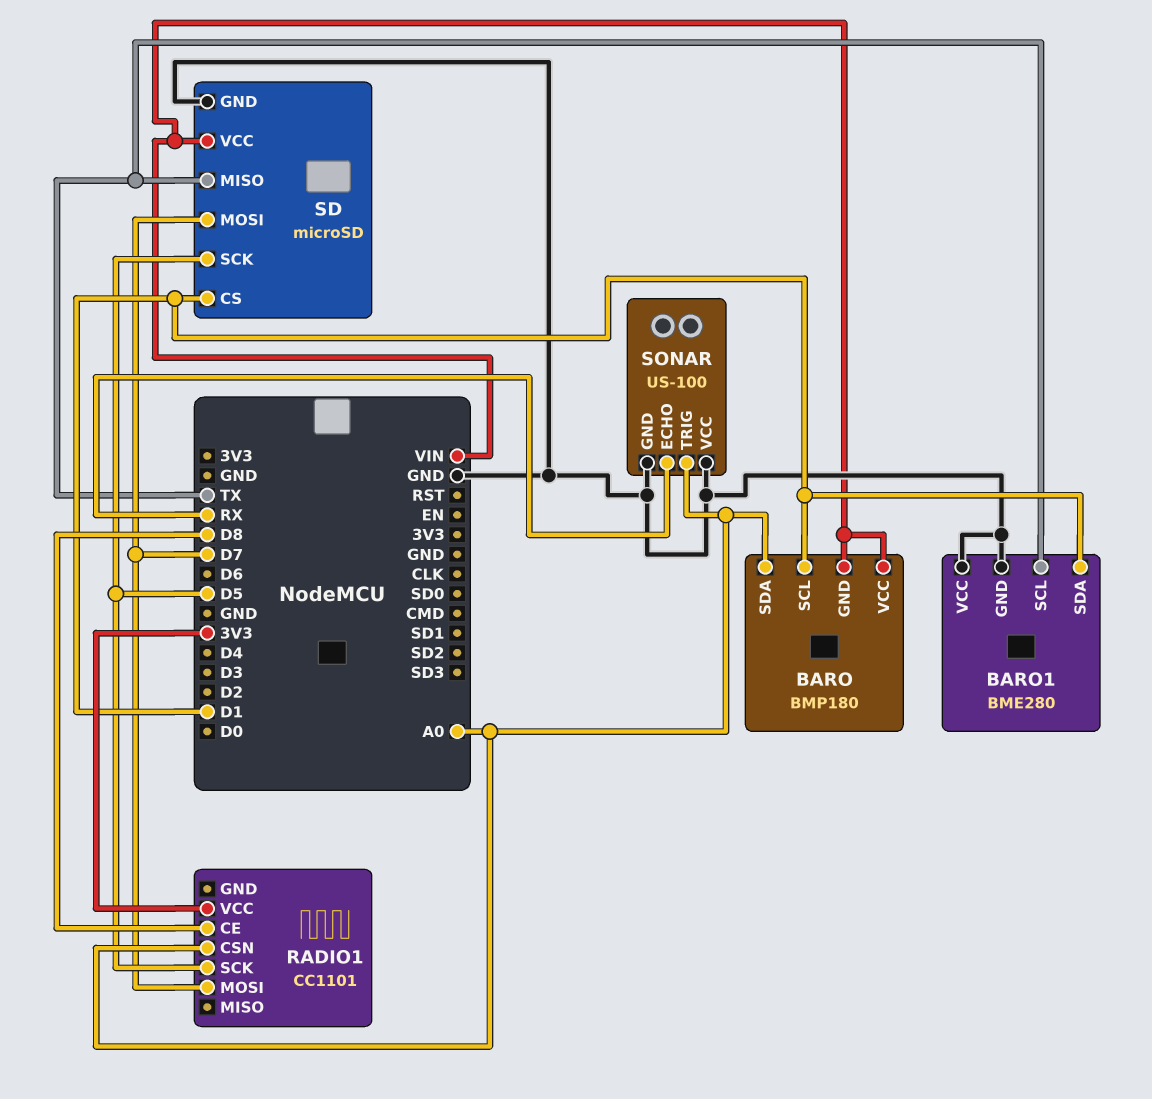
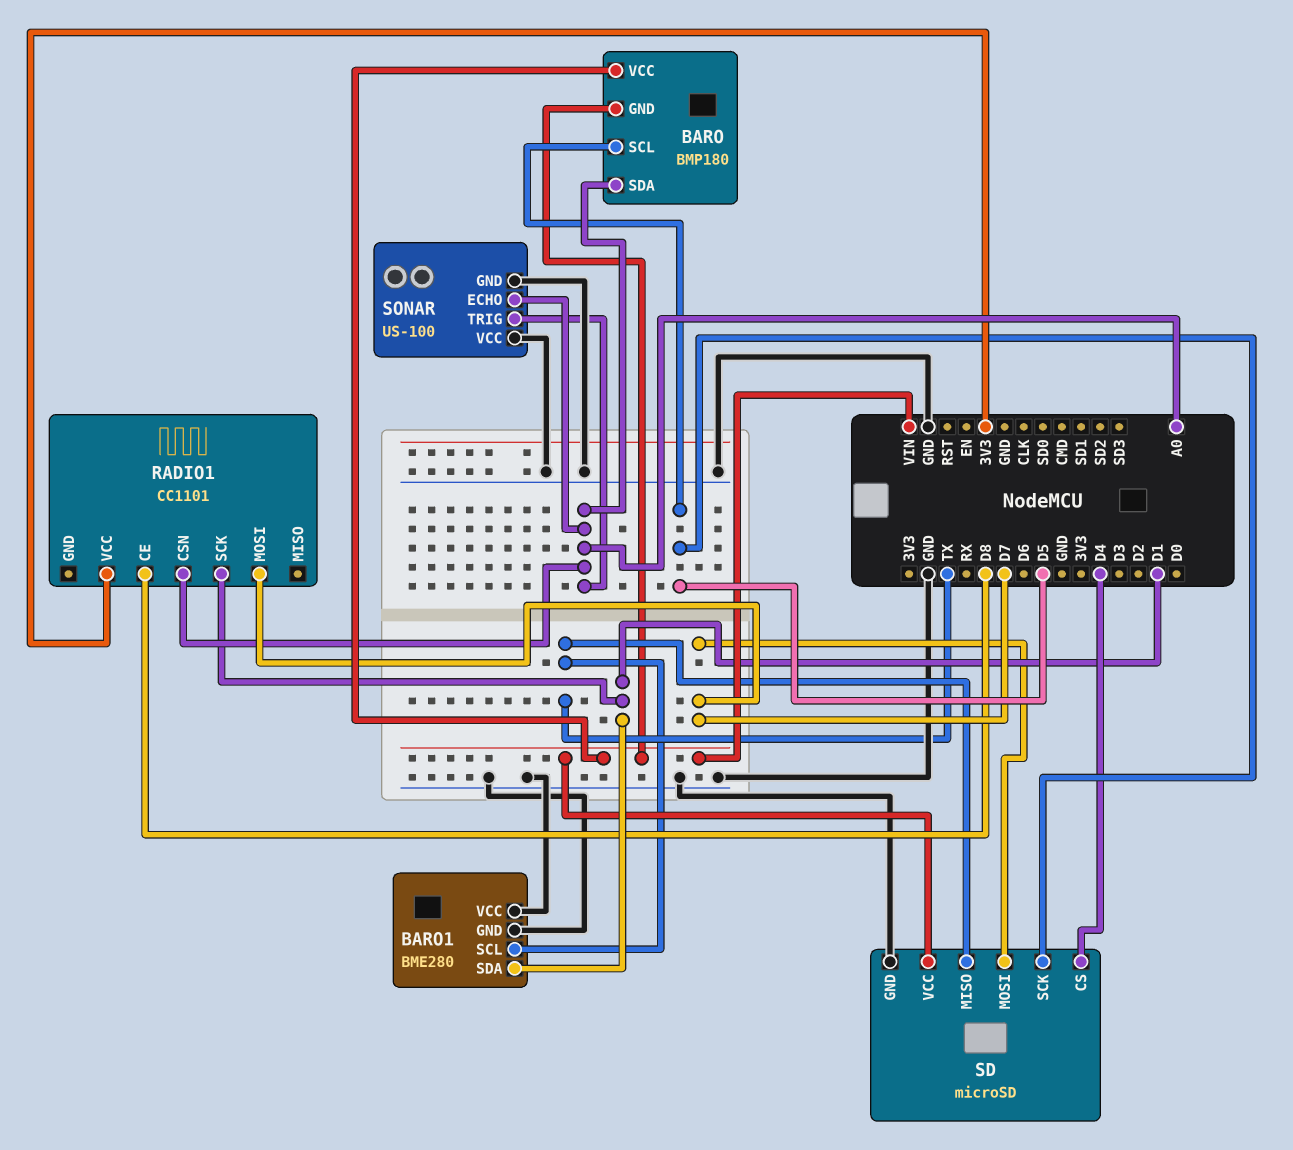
BARO pin SCL: D1 -> D5
RADIO1 pin SCK: D5 -> D1
SD pin CS: D1 -> D4
SONAR pin ECHO: RX -> A0

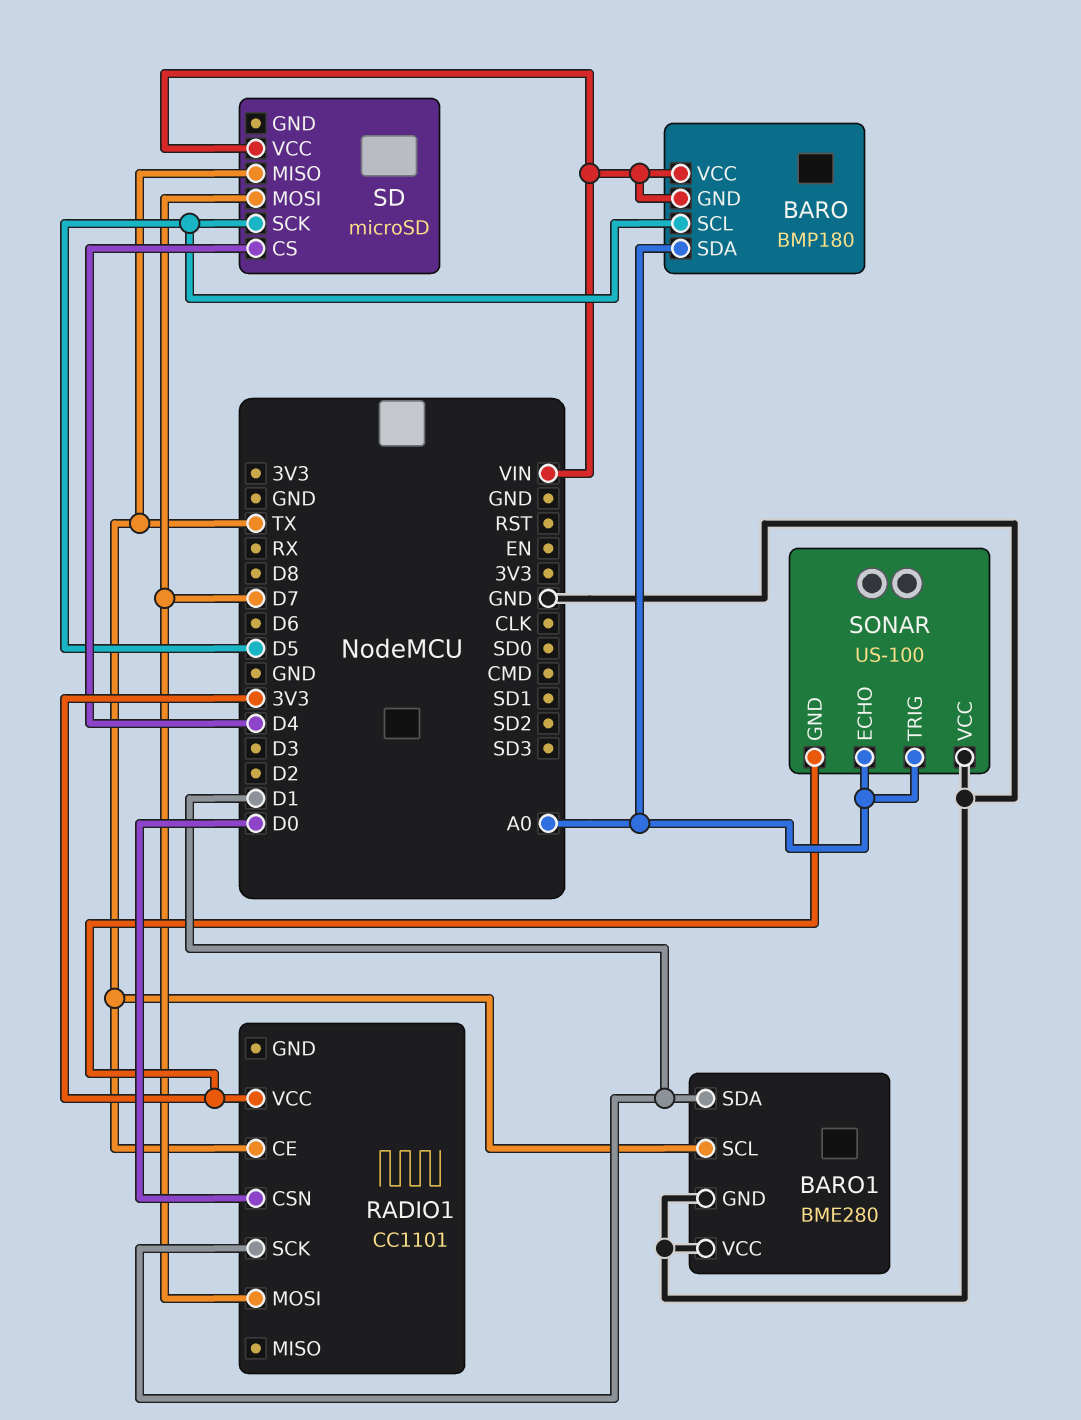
RADIO1 pin CE: D8 -> TX
RADIO1 pin CSN: A0 -> D0
SD pin GND: GND -> none
SONAR pin GND: GND -> 3V3

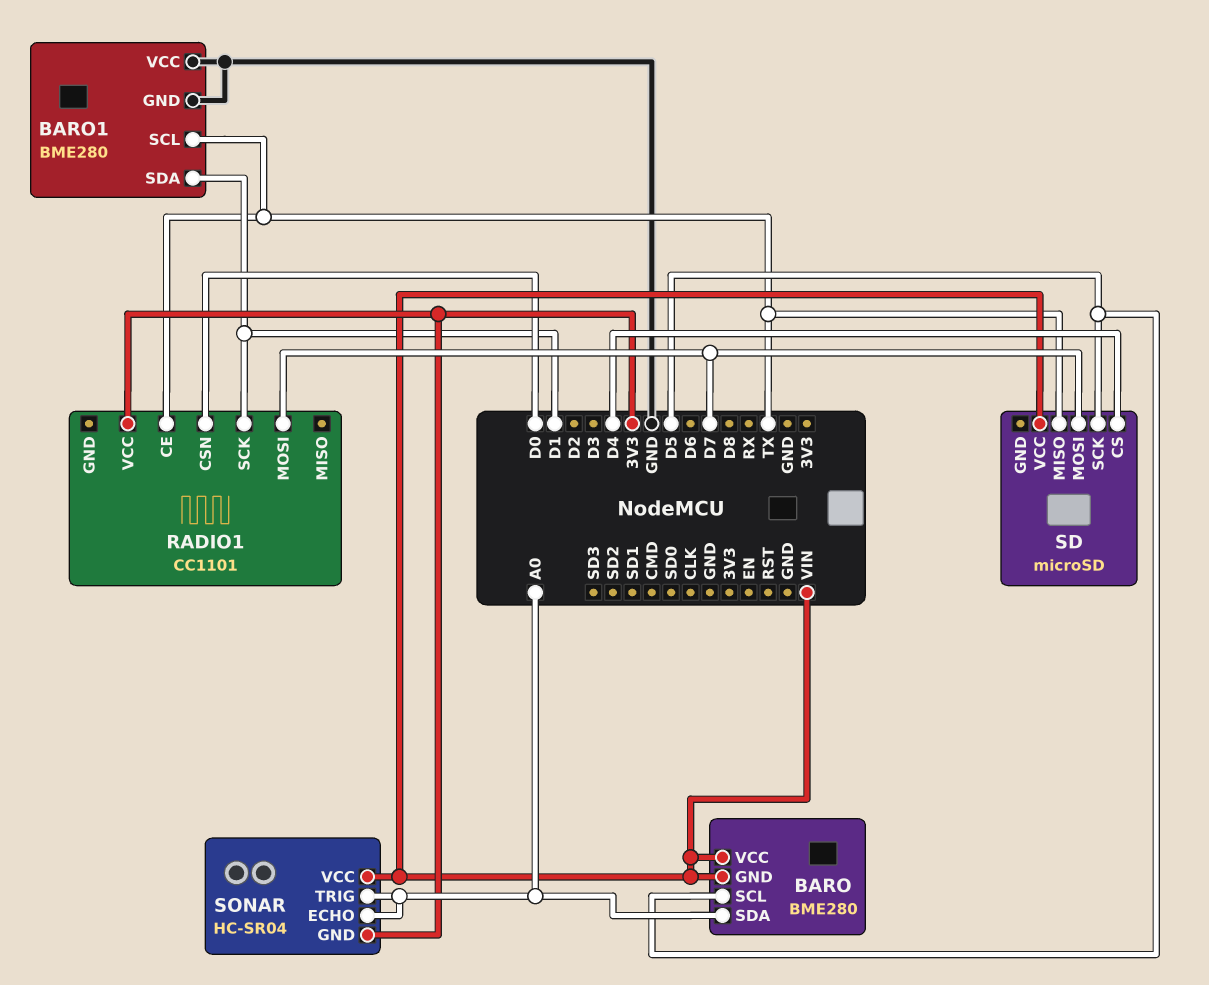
BARO: BMP180 -> BME280
SONAR: US-100 -> HC-SR04
SONAR pin VCC: GND -> VIN

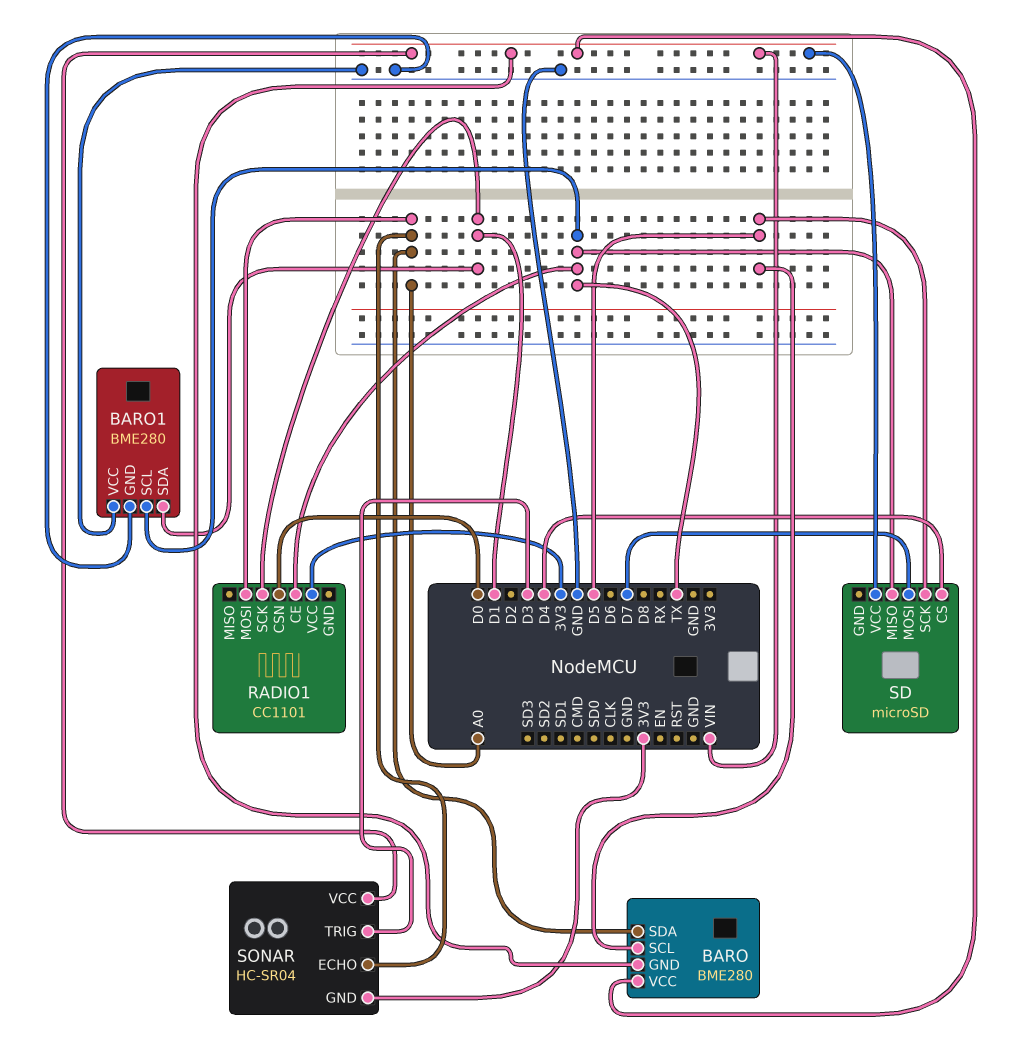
RADIO1 pin MOSI: D7 -> A0
SONAR pin TRIG: A0 -> D3

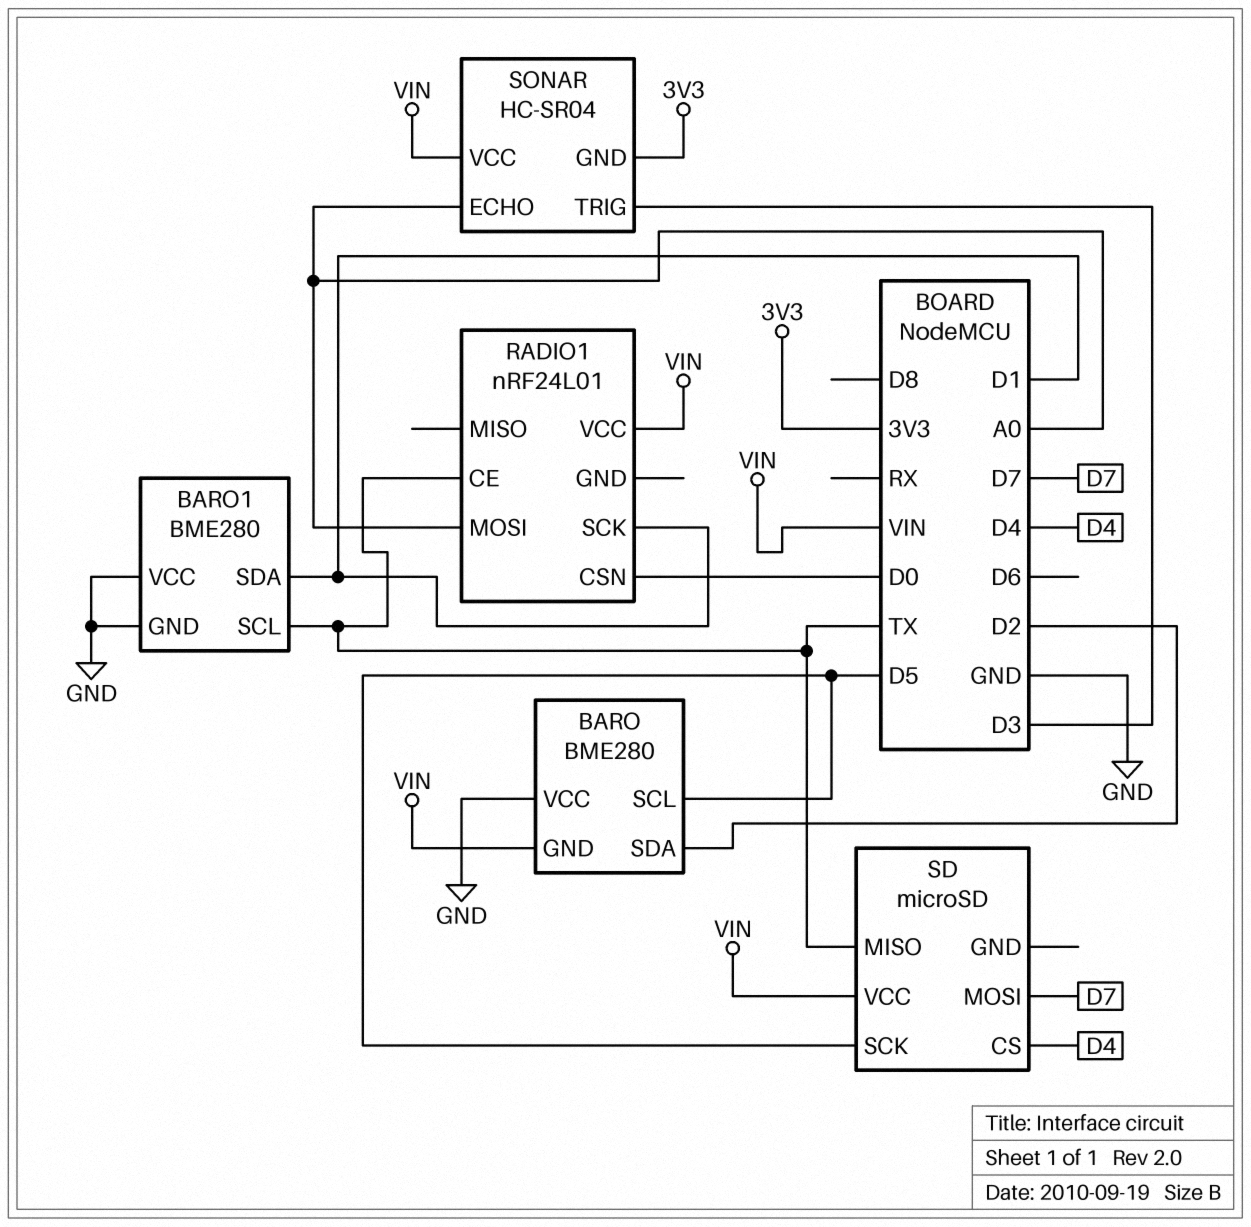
BARO pin SDA: A0 -> D2
BARO pin VCC: VIN -> GND
RADIO1: CC1101 -> nRF24L01
RADIO1 pin VCC: 3V3 -> VIN

